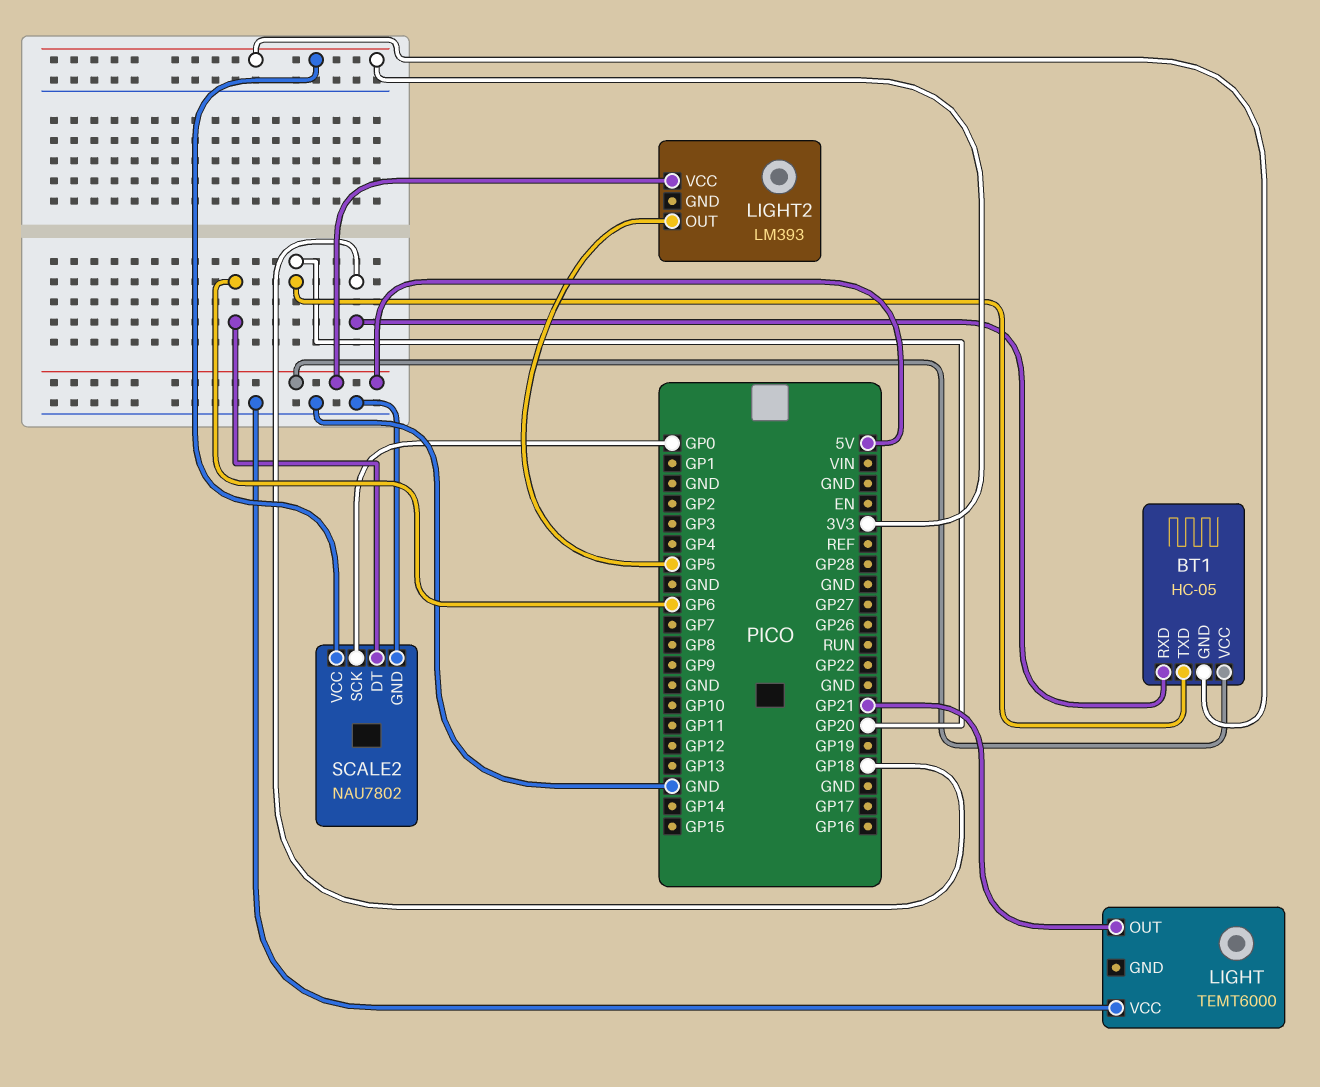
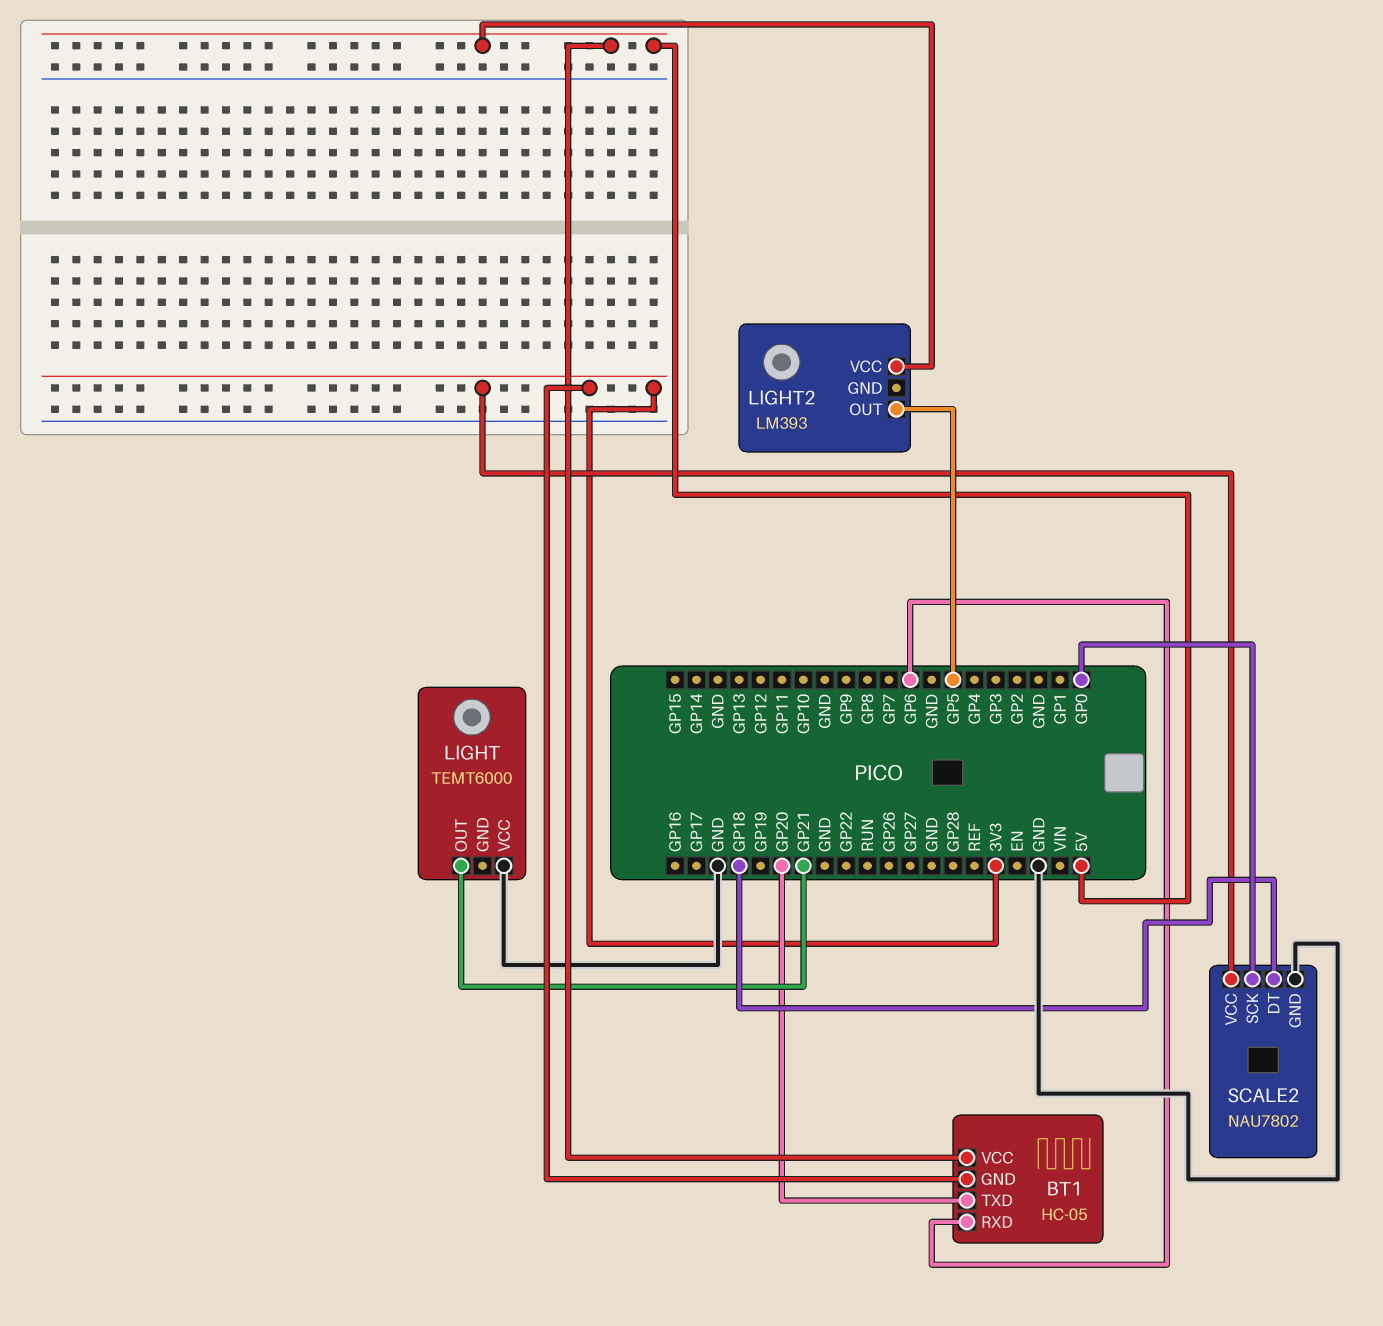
BT1 pin RXD: GP18 -> GP6
SCALE2 pin DT: GP6 -> GP18

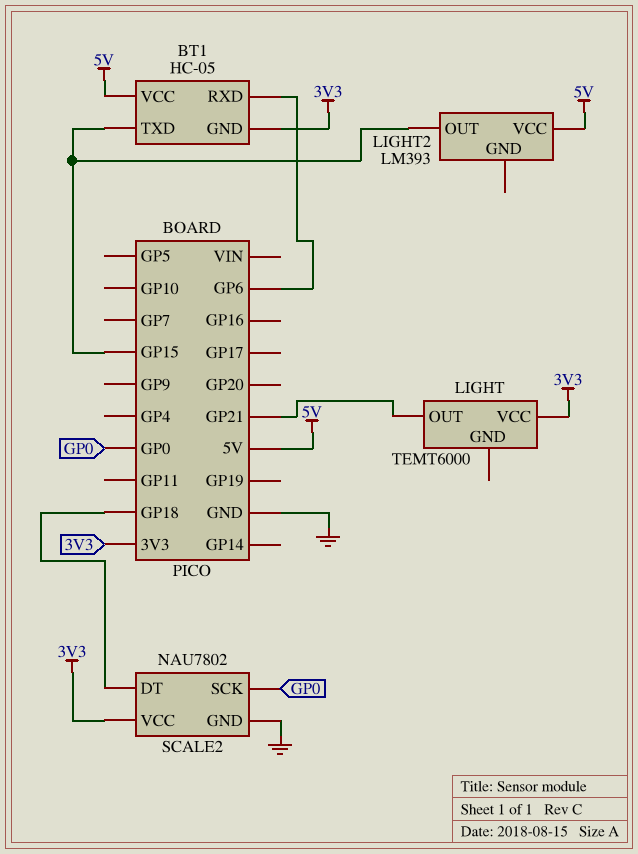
BT1 pin TXD: GP20 -> GP15
LIGHT pin VCC: GND -> 3V3
LIGHT2 pin OUT: GP5 -> GP15

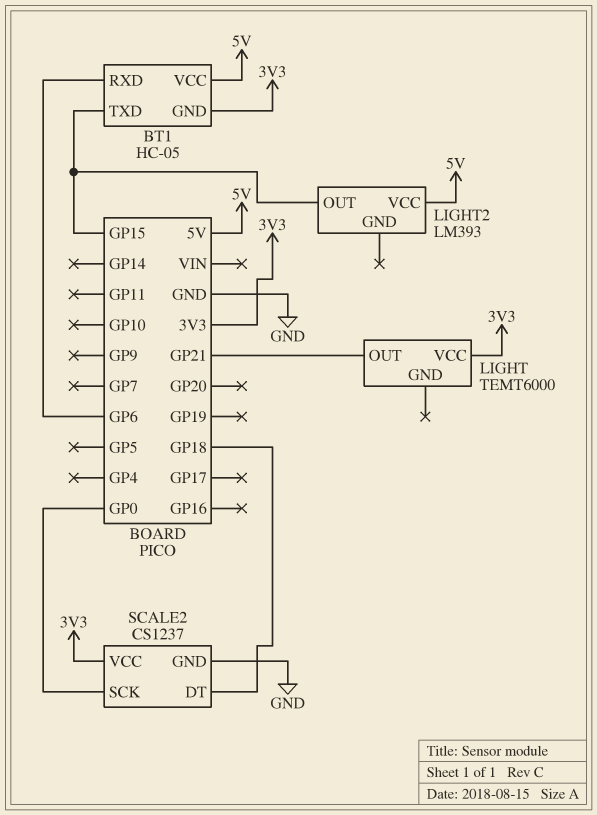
SCALE2: NAU7802 -> CS1237

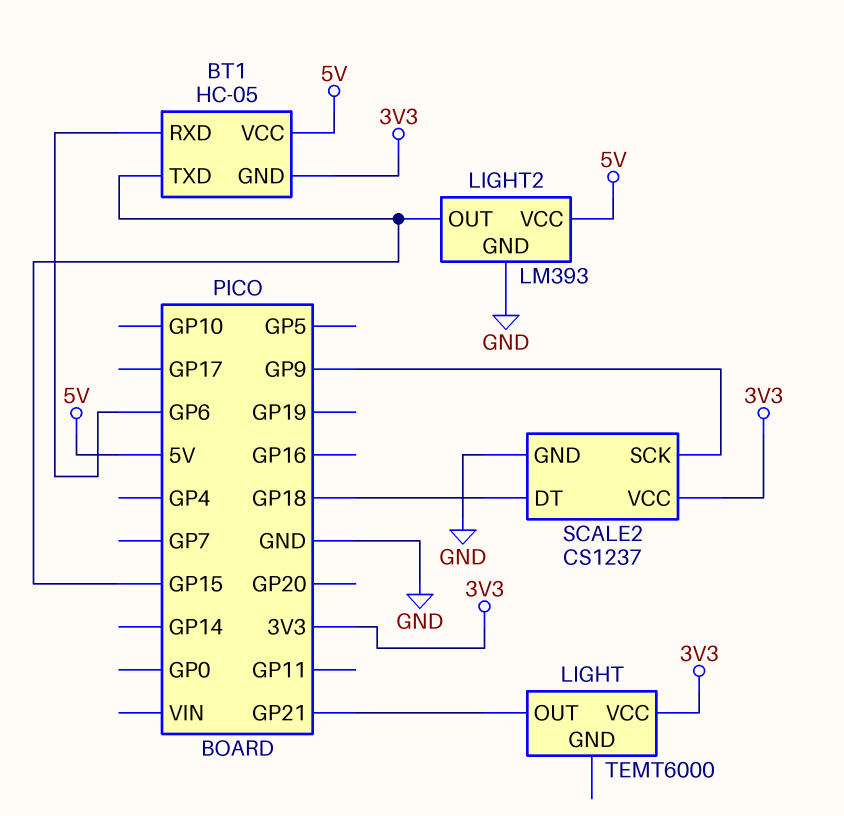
LIGHT2 pin GND: none -> GND
SCALE2 pin SCK: GP0 -> GP9

